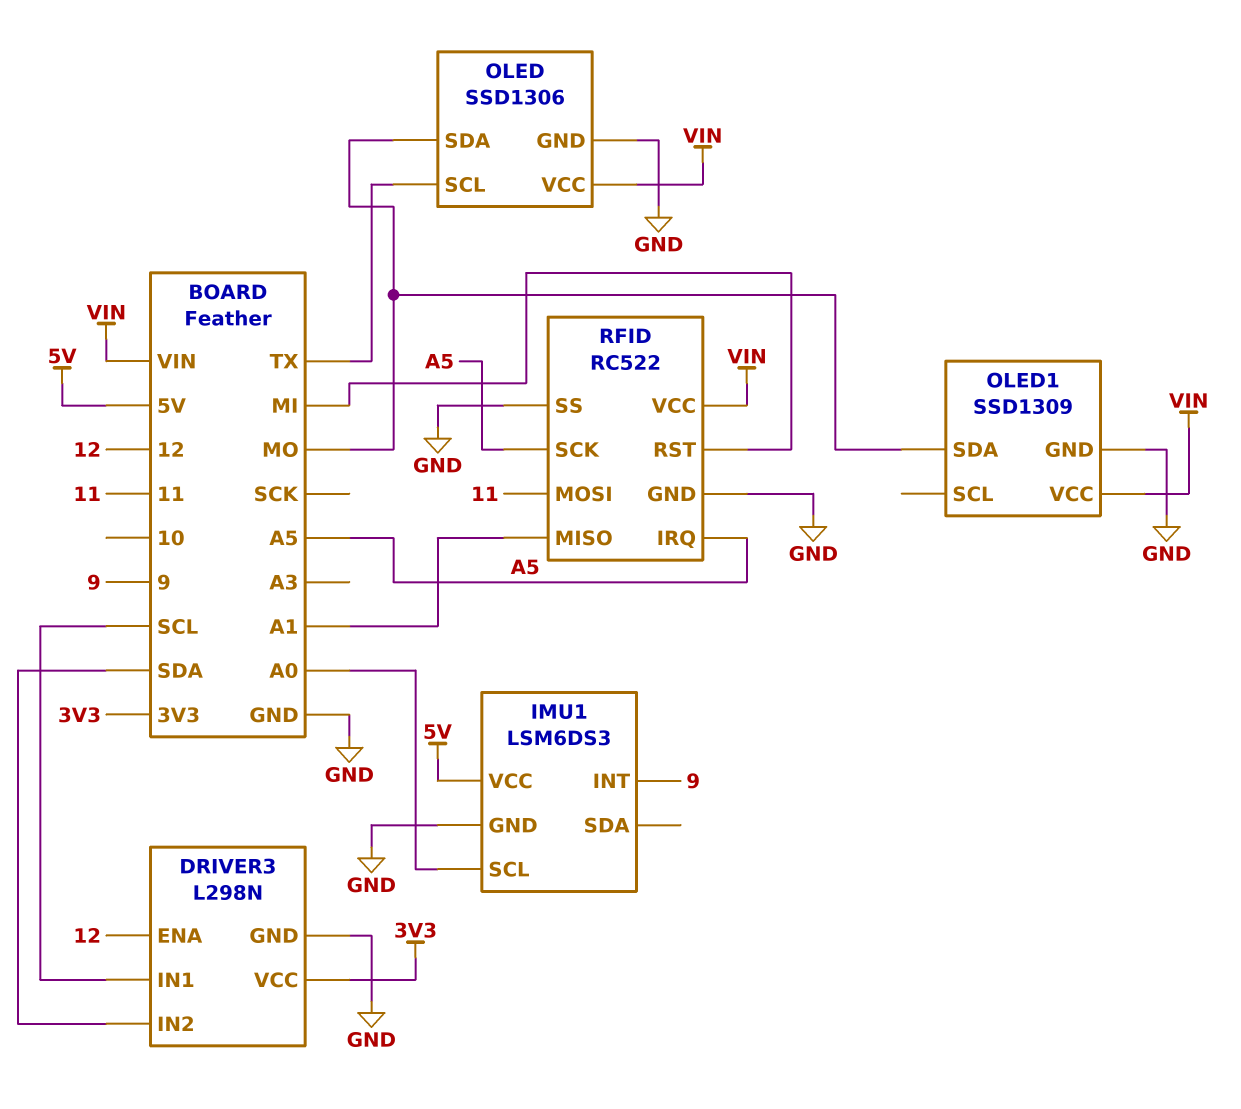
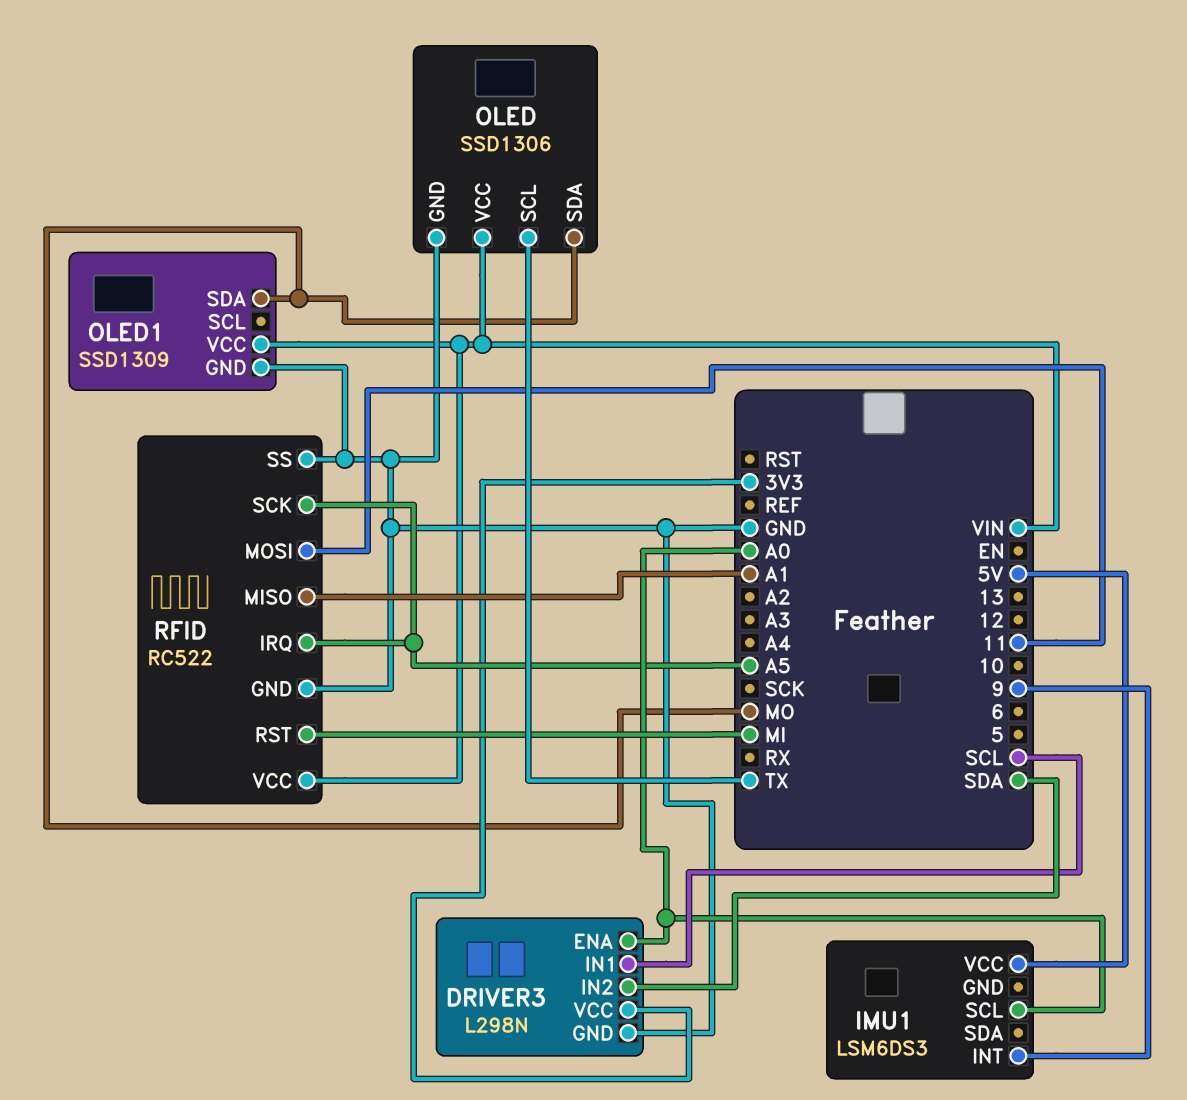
DRIVER3 pin ENA: 12 -> A0
IMU1 pin GND: GND -> none

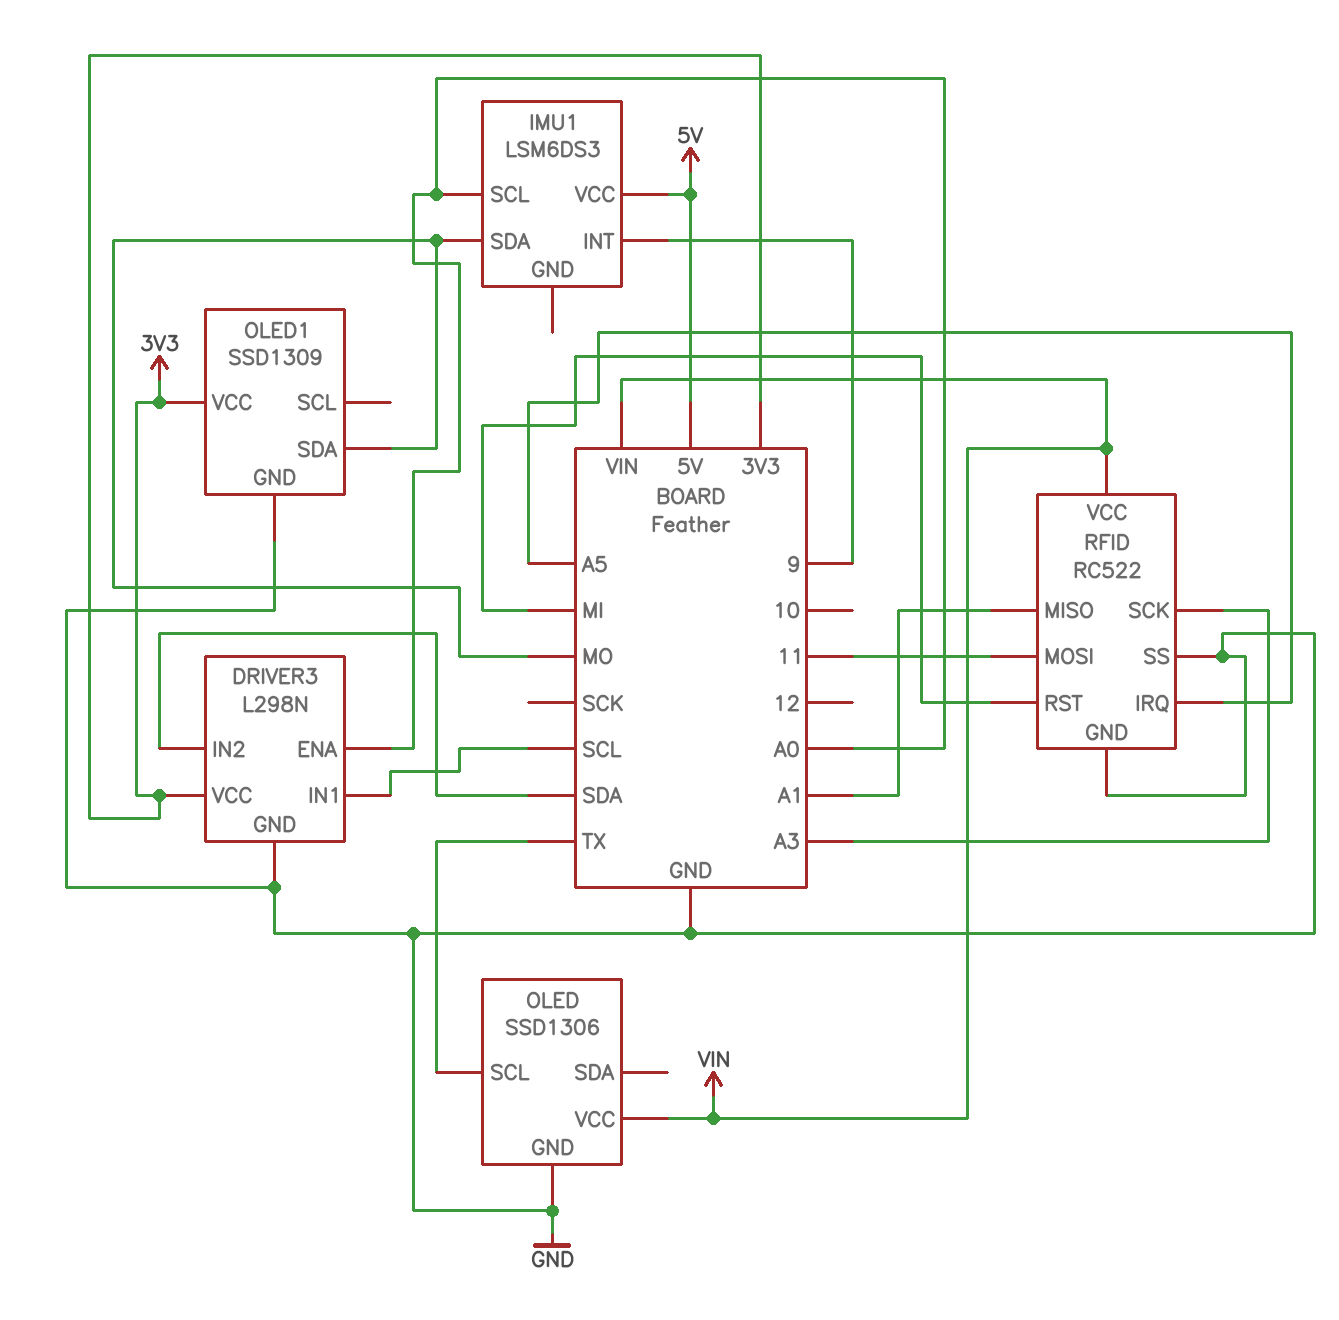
IMU1 pin SDA: none -> MO
OLED pin SDA: MO -> none
OLED1 pin VCC: VIN -> 3V3
RFID pin SCK: A5 -> A3

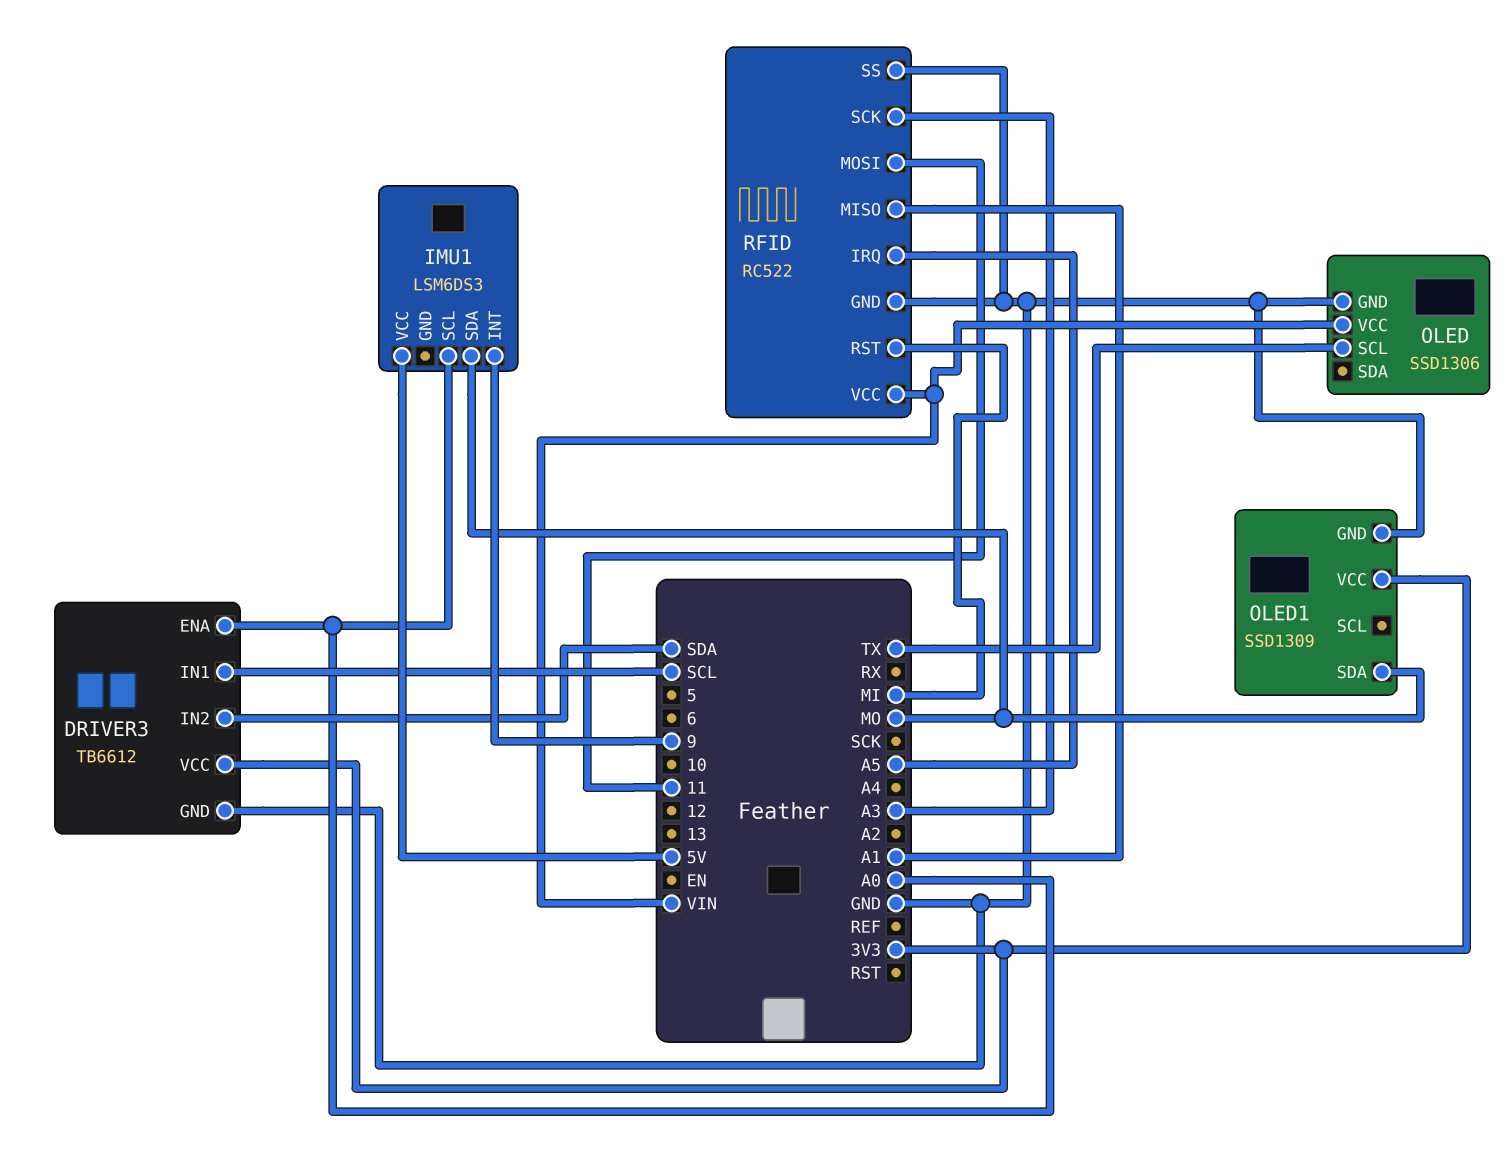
DRIVER3: L298N -> TB6612

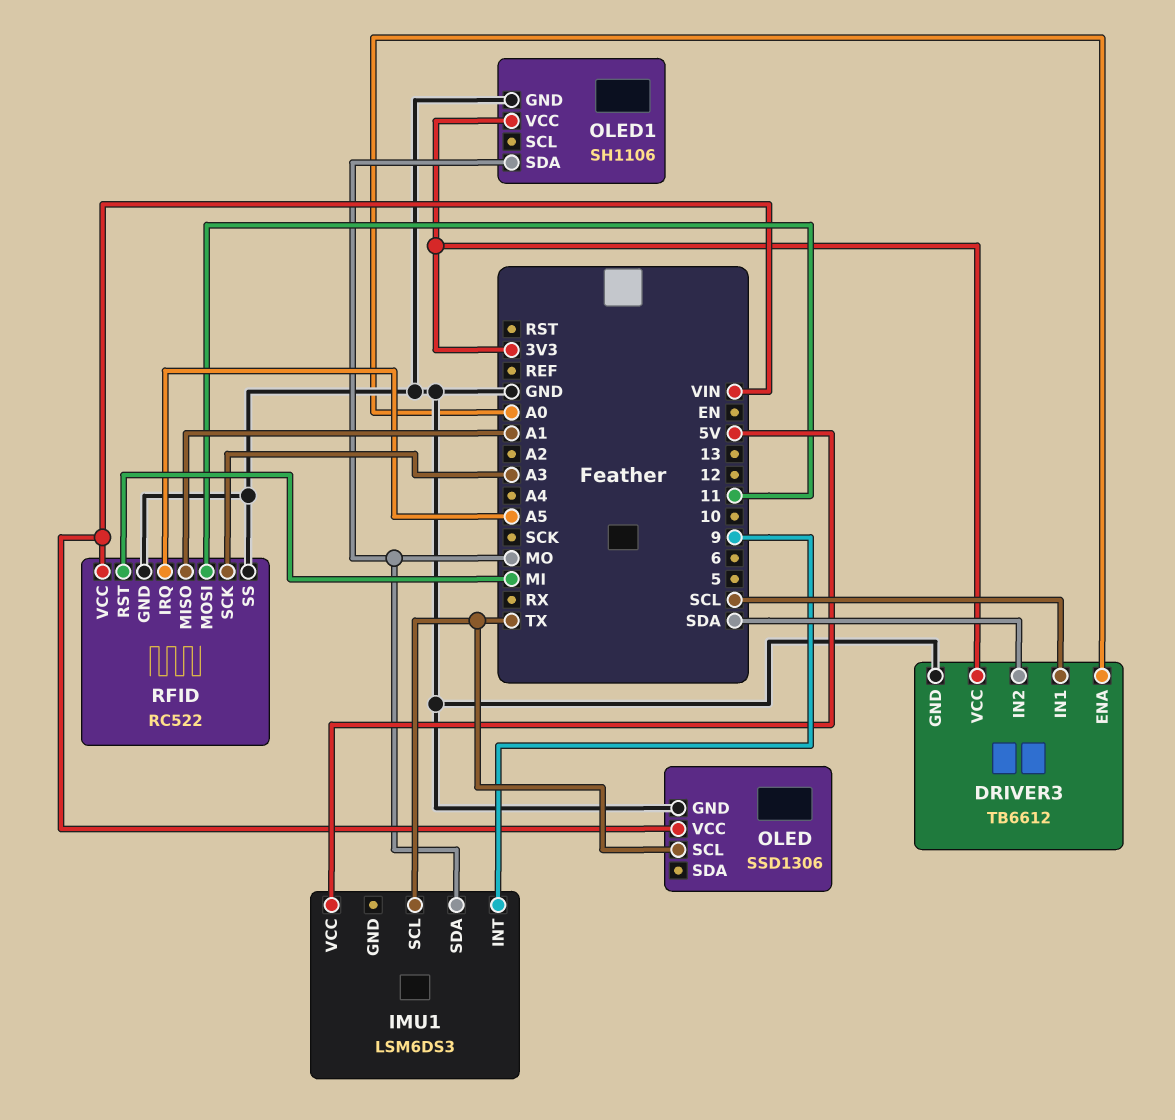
IMU1 pin SCL: A0 -> TX
OLED1: SSD1309 -> SH1106

